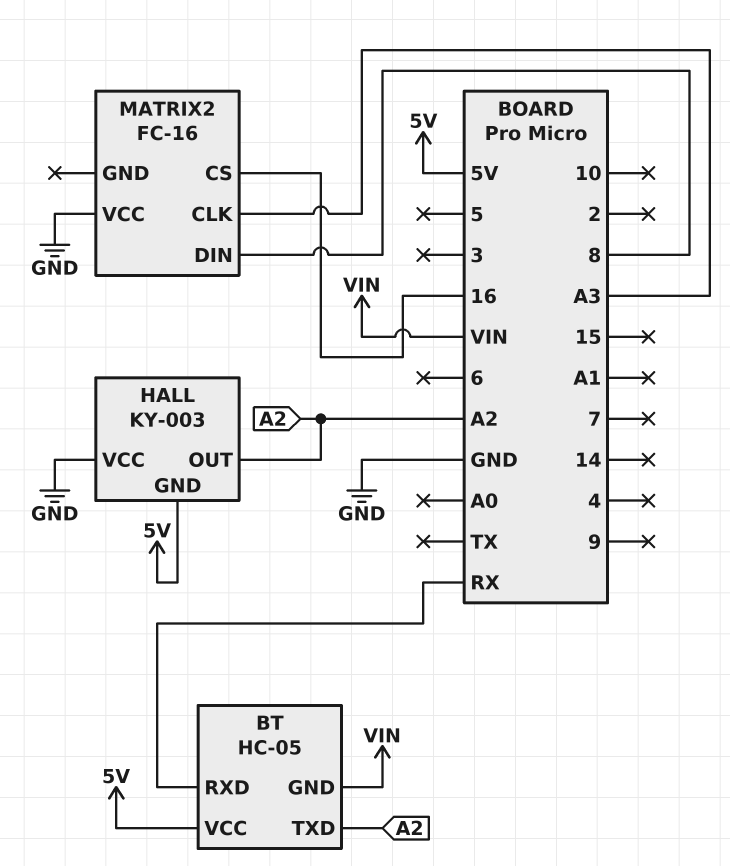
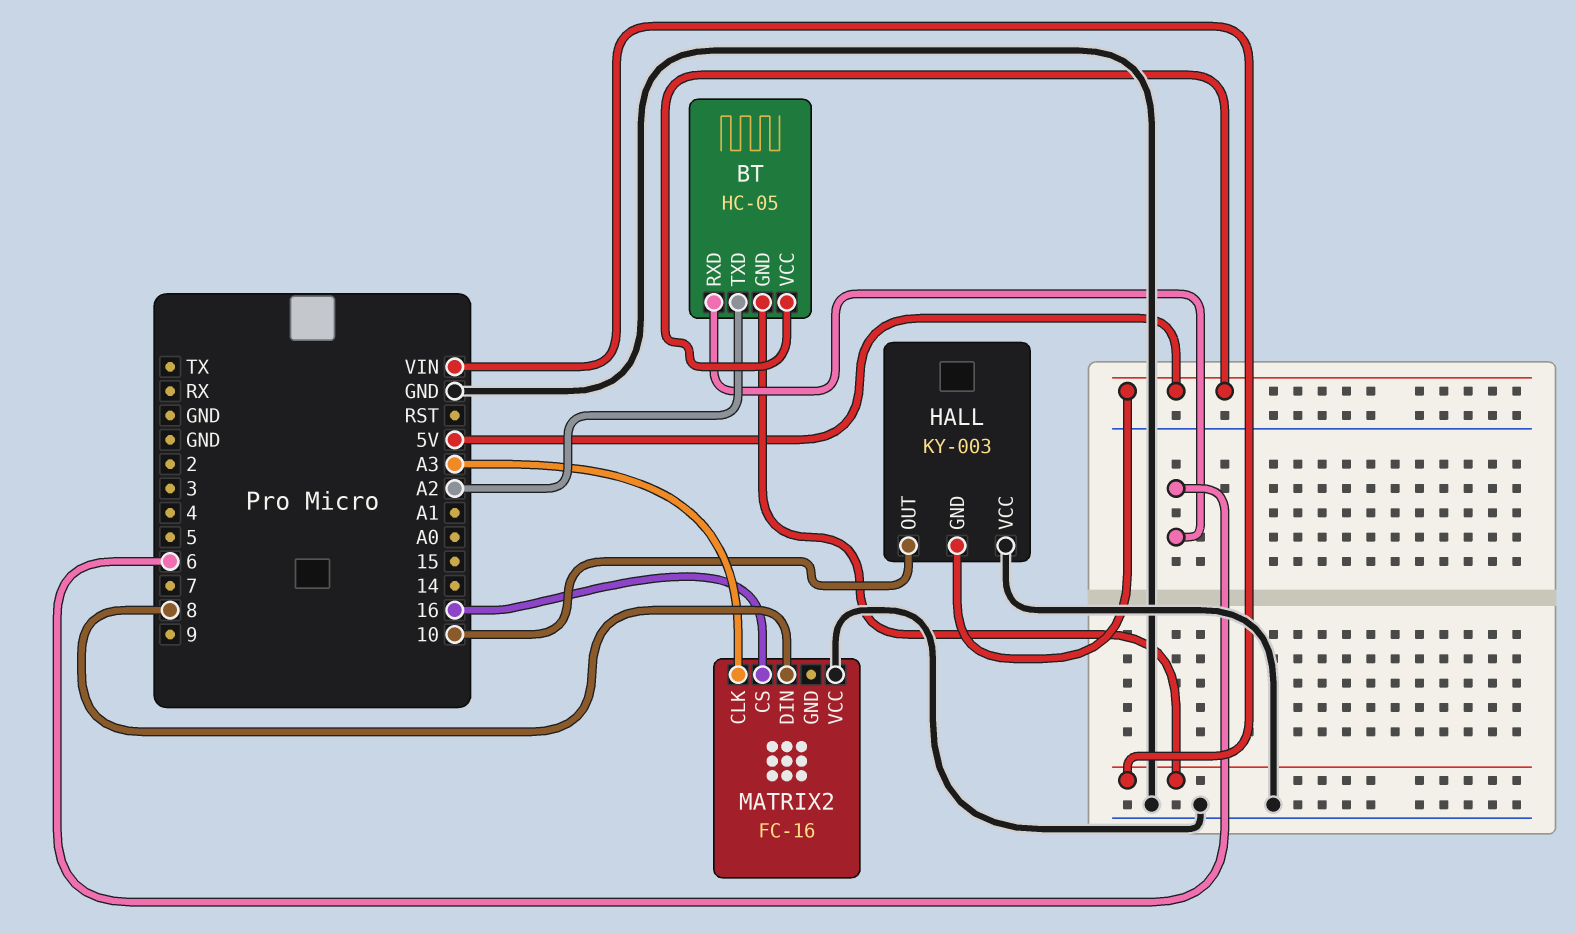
BT pin RXD: RX -> 6
HALL pin OUT: A2 -> 10

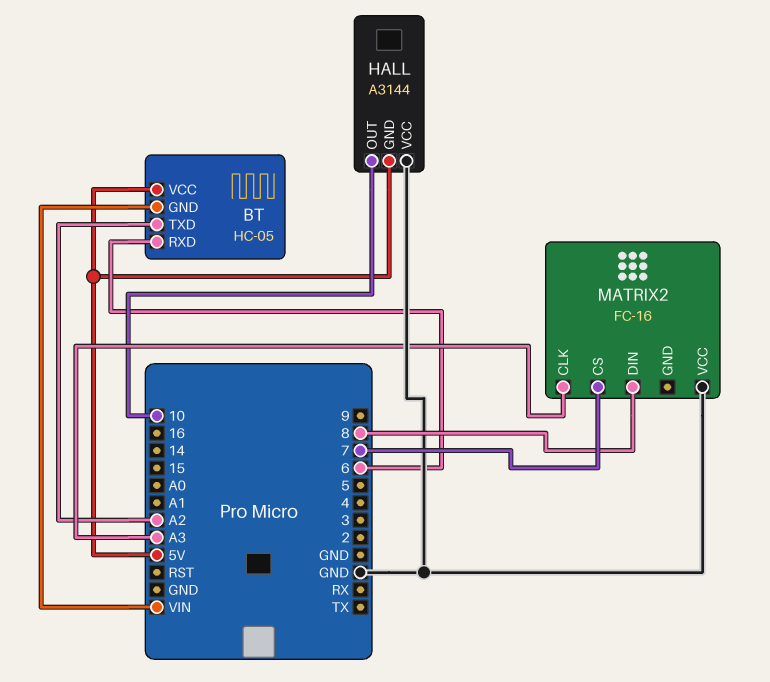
HALL: KY-003 -> A3144
MATRIX2 pin CS: 16 -> 7

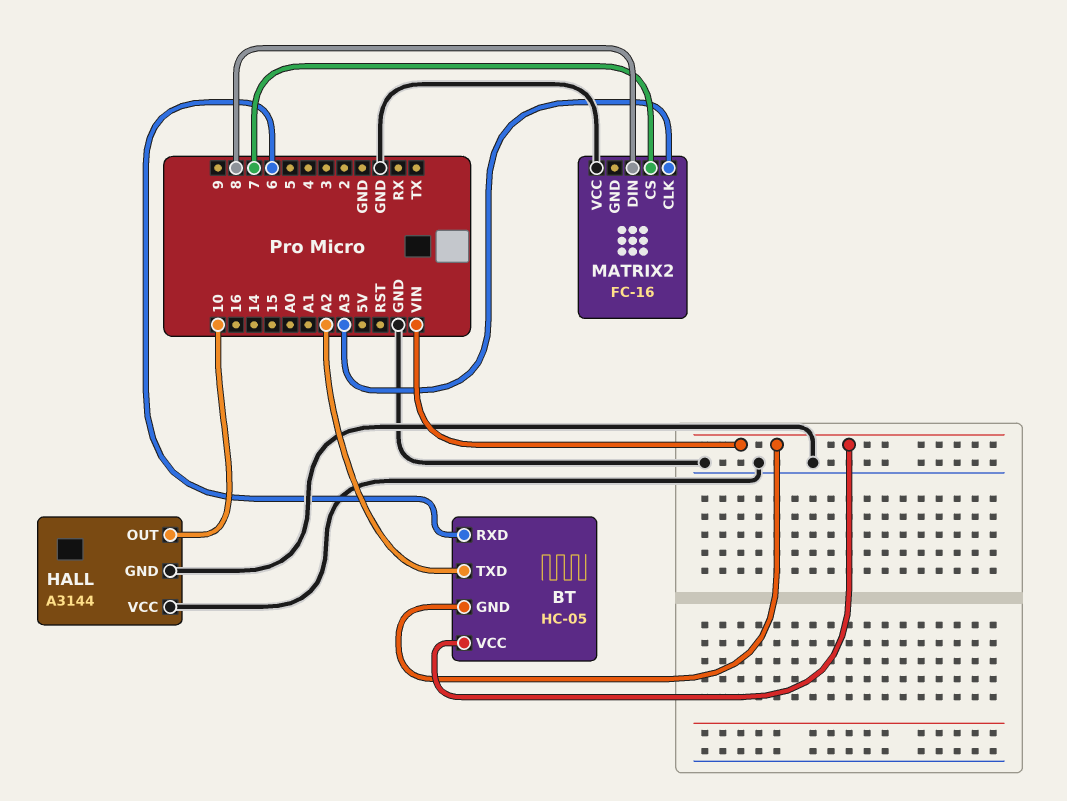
BT pin VCC: 5V -> VIN
HALL pin GND: 5V -> GND

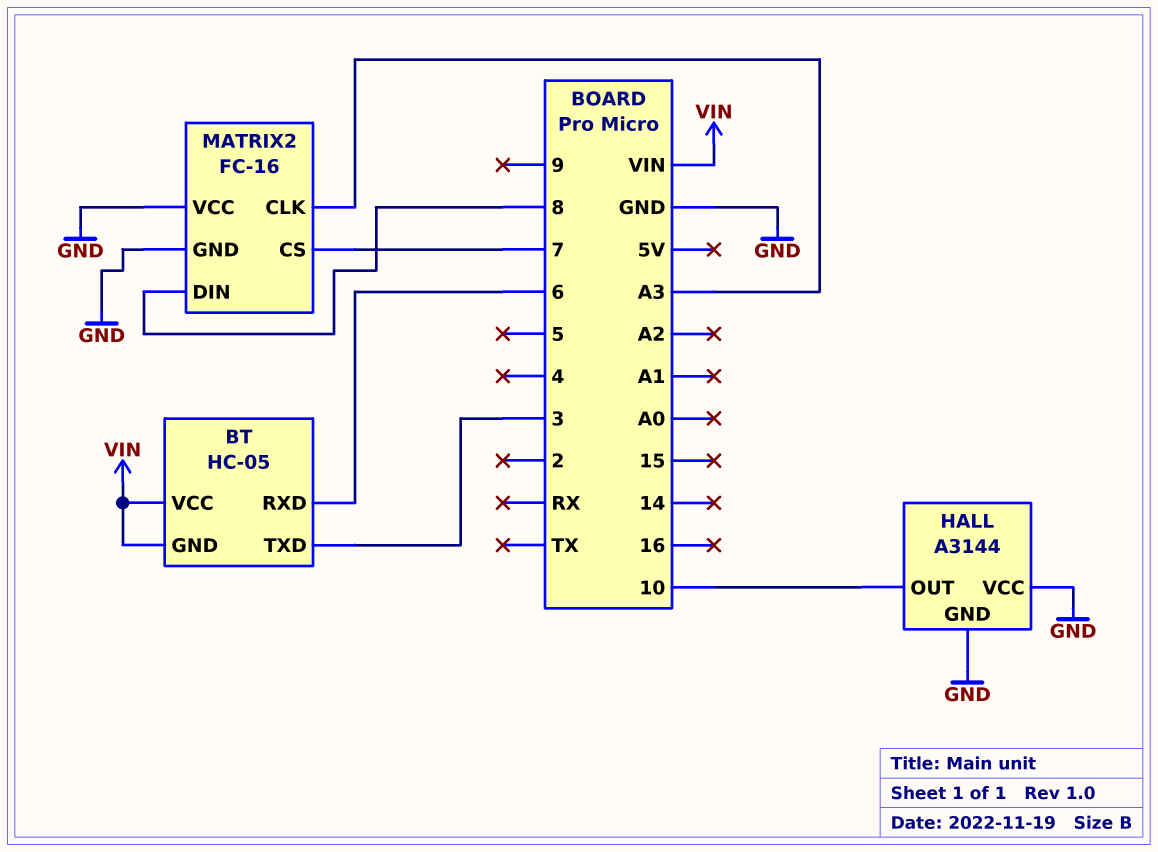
BT pin TXD: A2 -> 3
MATRIX2 pin GND: none -> GND

